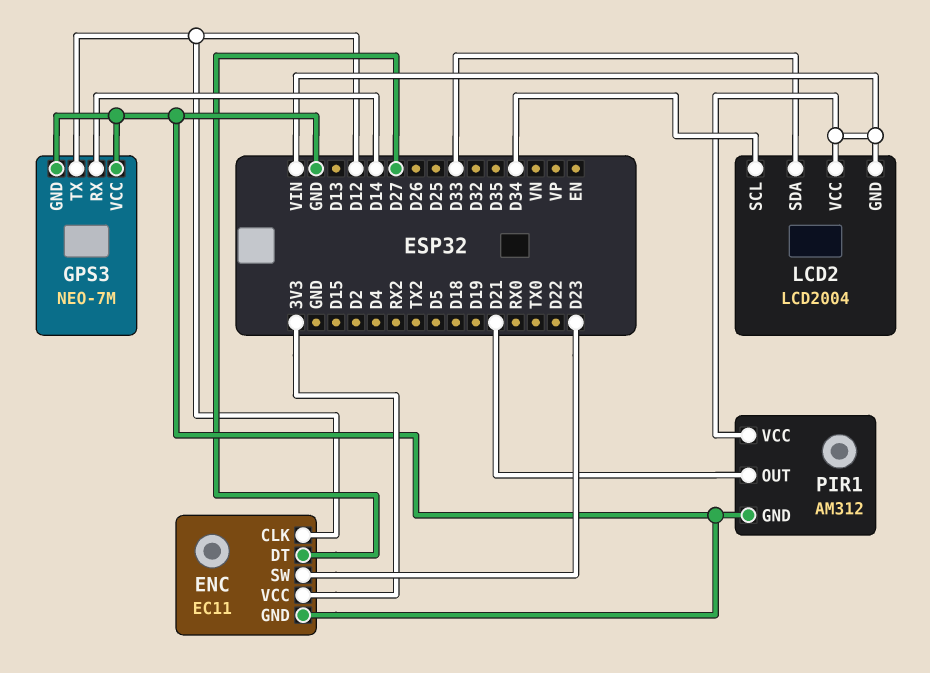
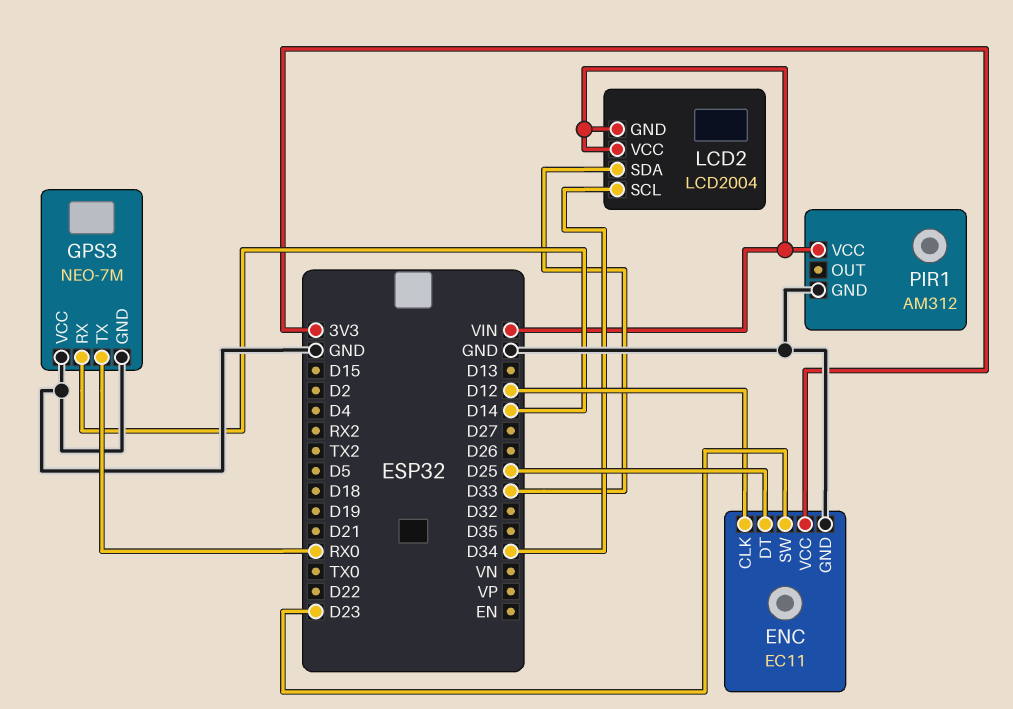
ENC pin DT: D27 -> D25
GPS3 pin TX: D12 -> RX0
PIR1 pin OUT: D21 -> none

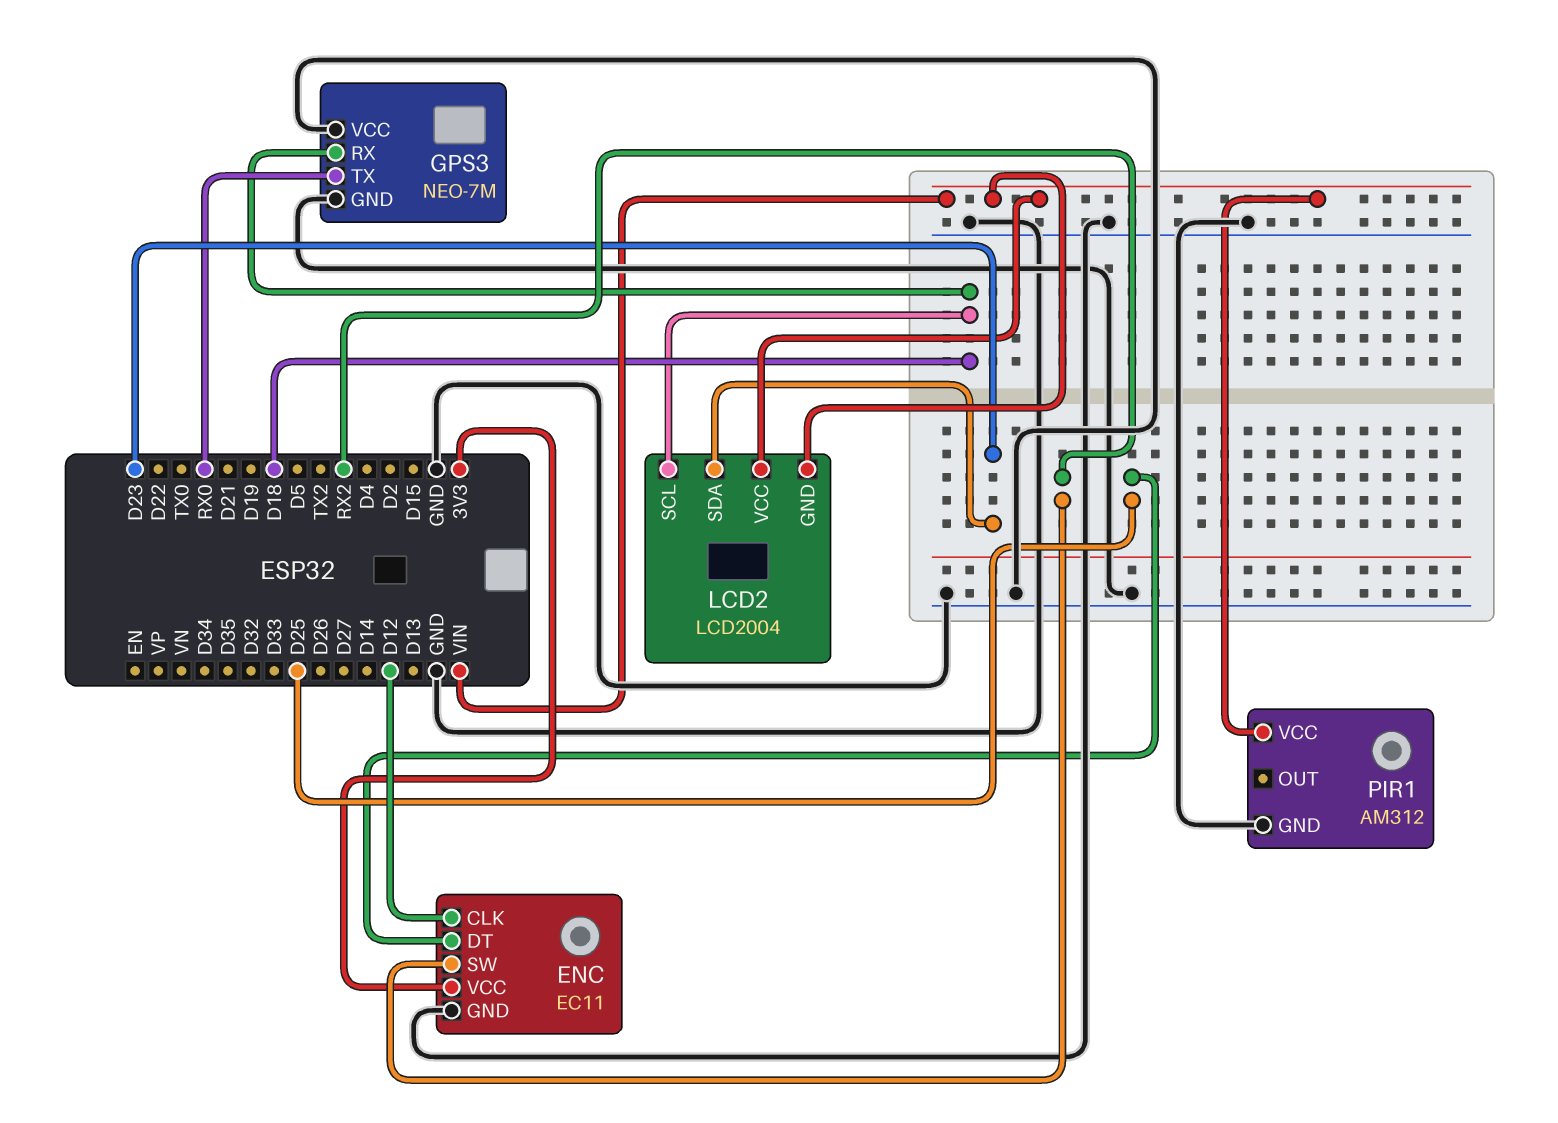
ENC pin SW: D23 -> RX2
GPS3 pin RX: D14 -> D18
LCD2 pin SCL: D34 -> D18
LCD2 pin SDA: D33 -> D23

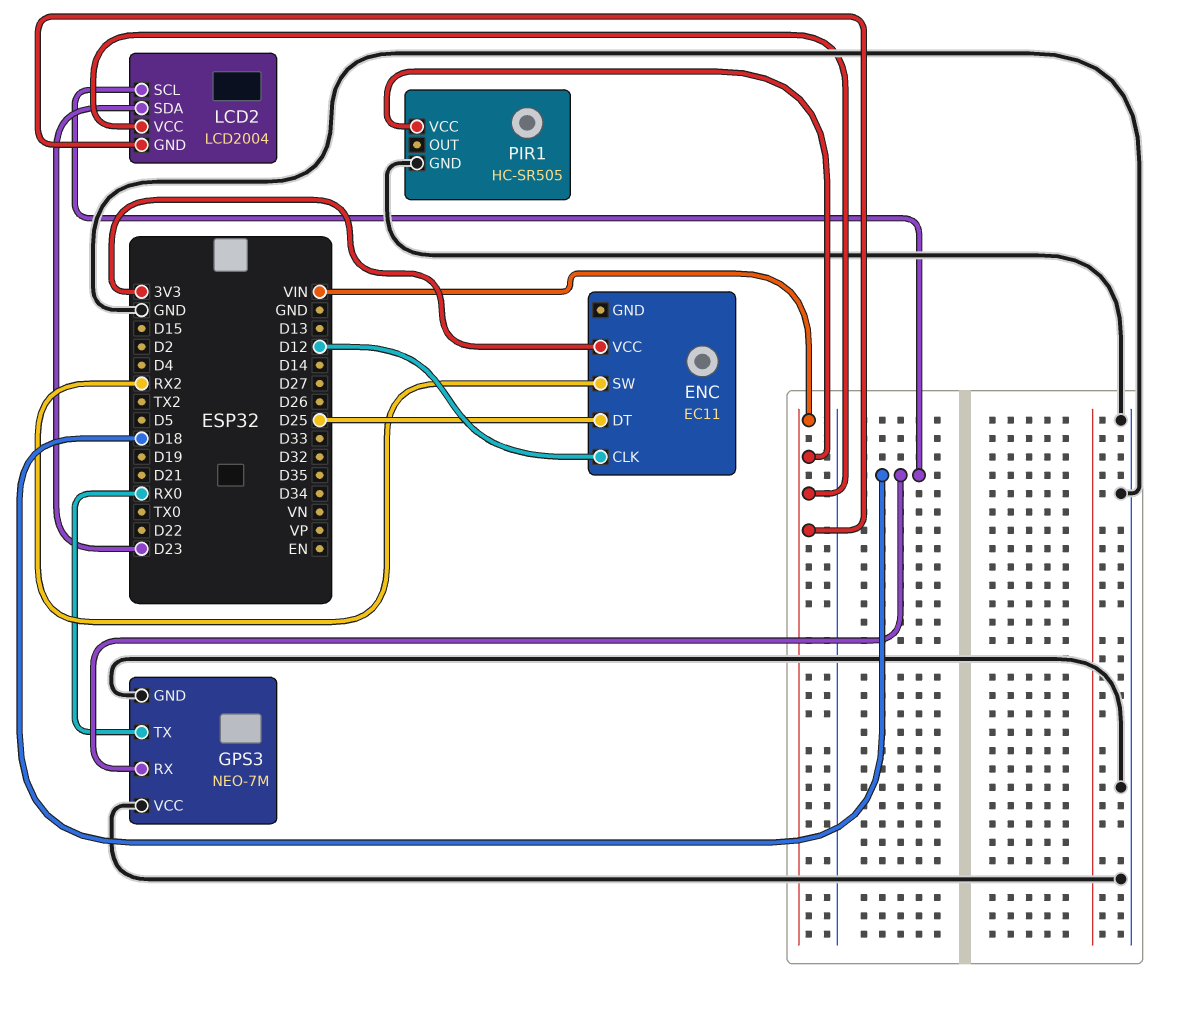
ENC pin GND: GND -> none
PIR1: AM312 -> HC-SR505

